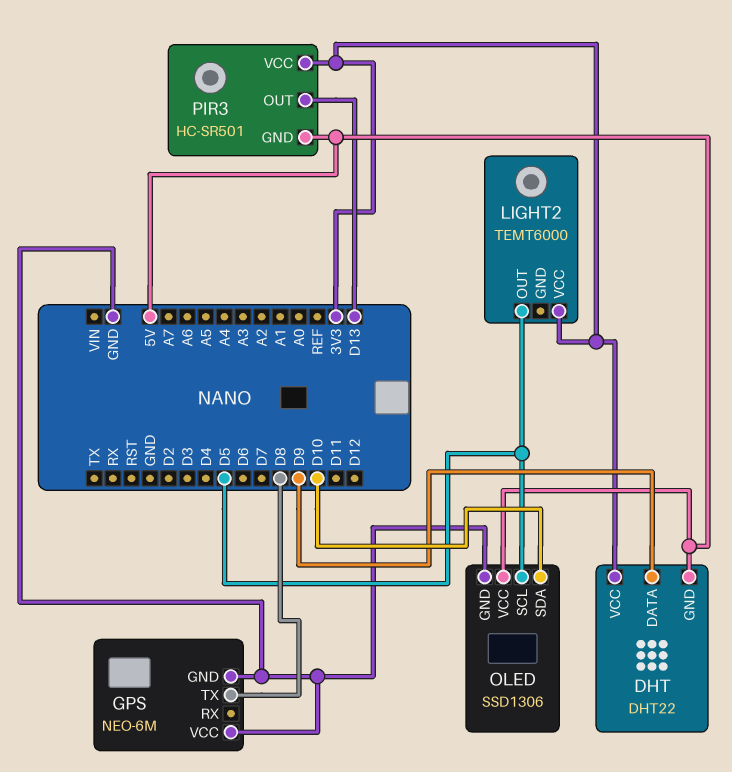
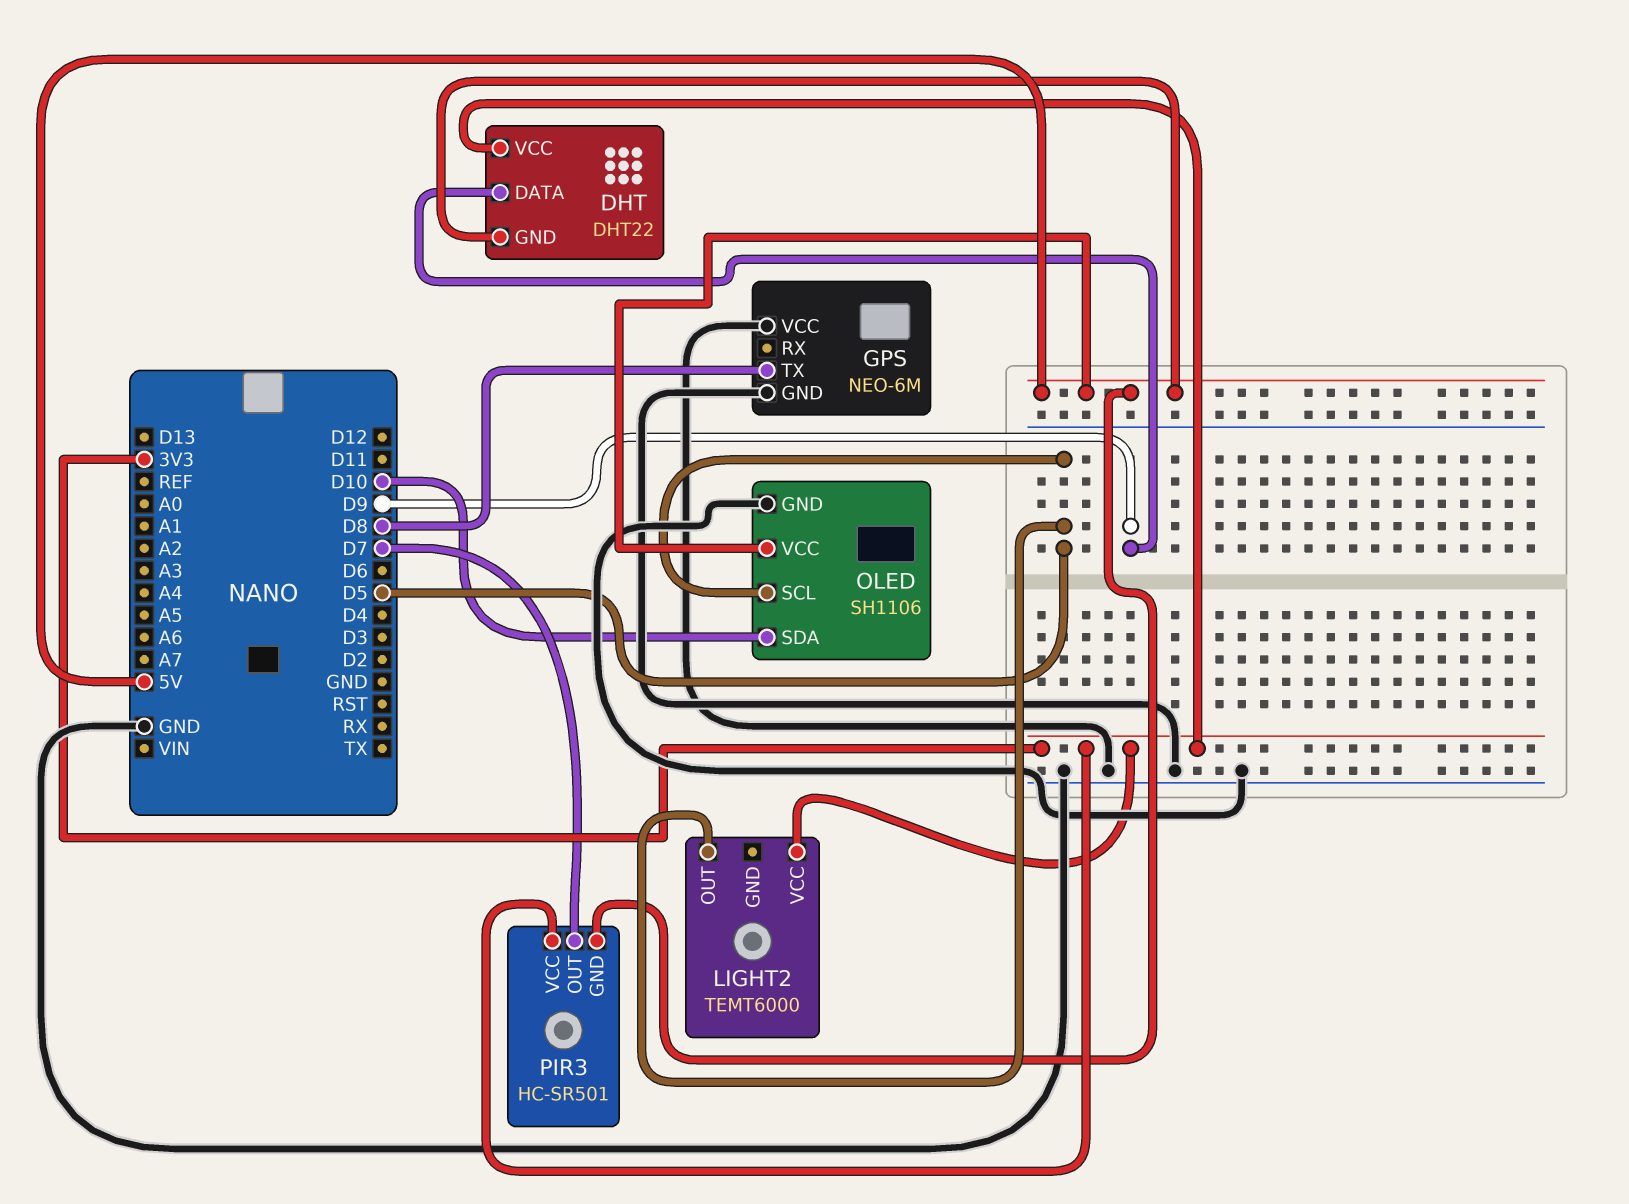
OLED: SSD1306 -> SH1106
PIR3 pin OUT: D13 -> D7

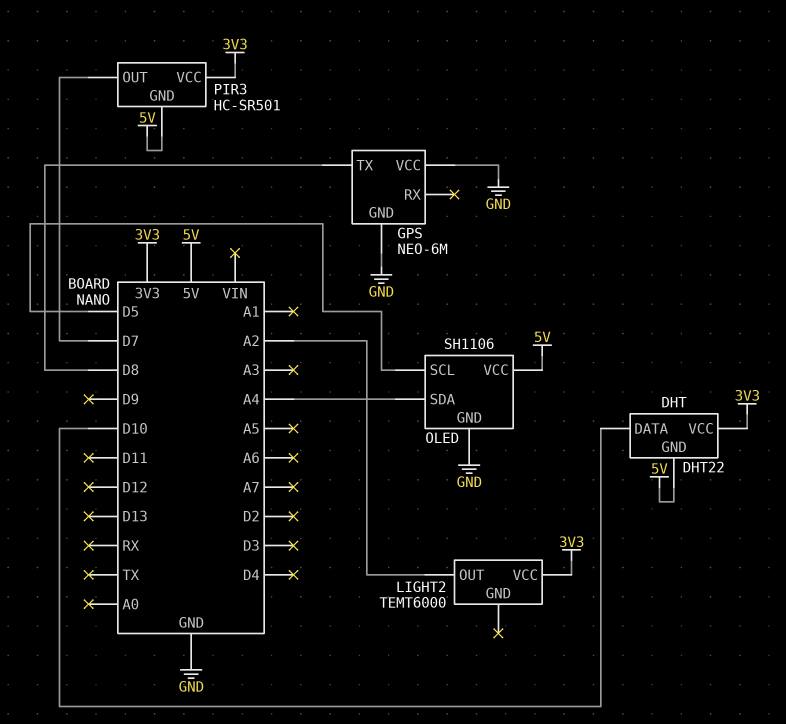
DHT pin DATA: D9 -> D10
LIGHT2 pin OUT: D5 -> A2
OLED pin SDA: D10 -> A4

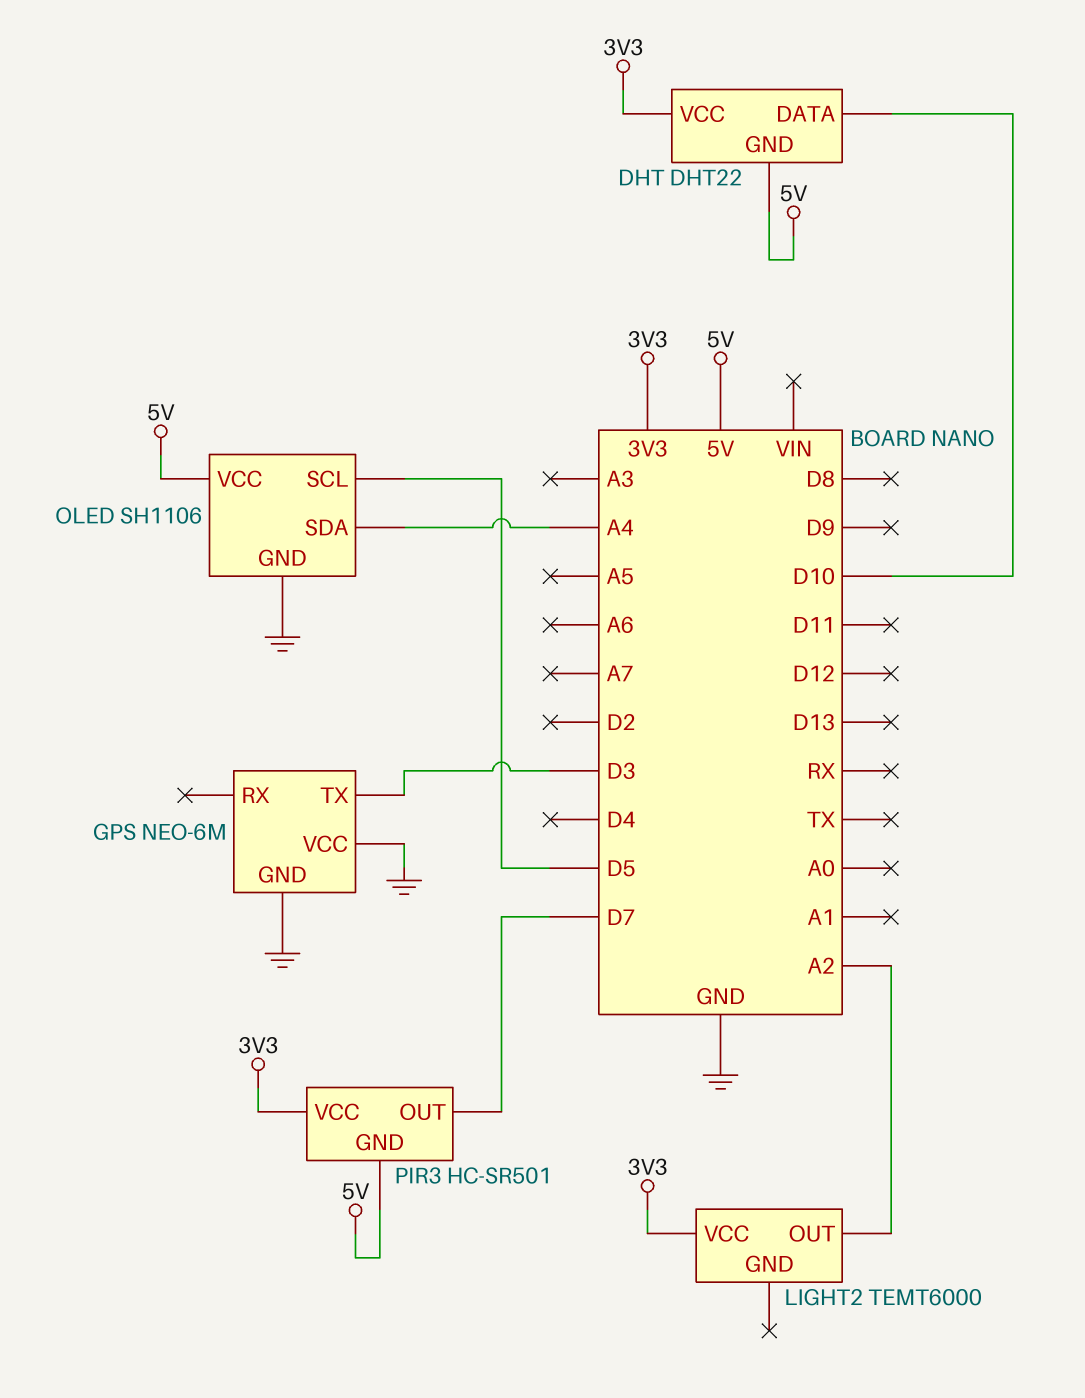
GPS pin TX: D8 -> D3

